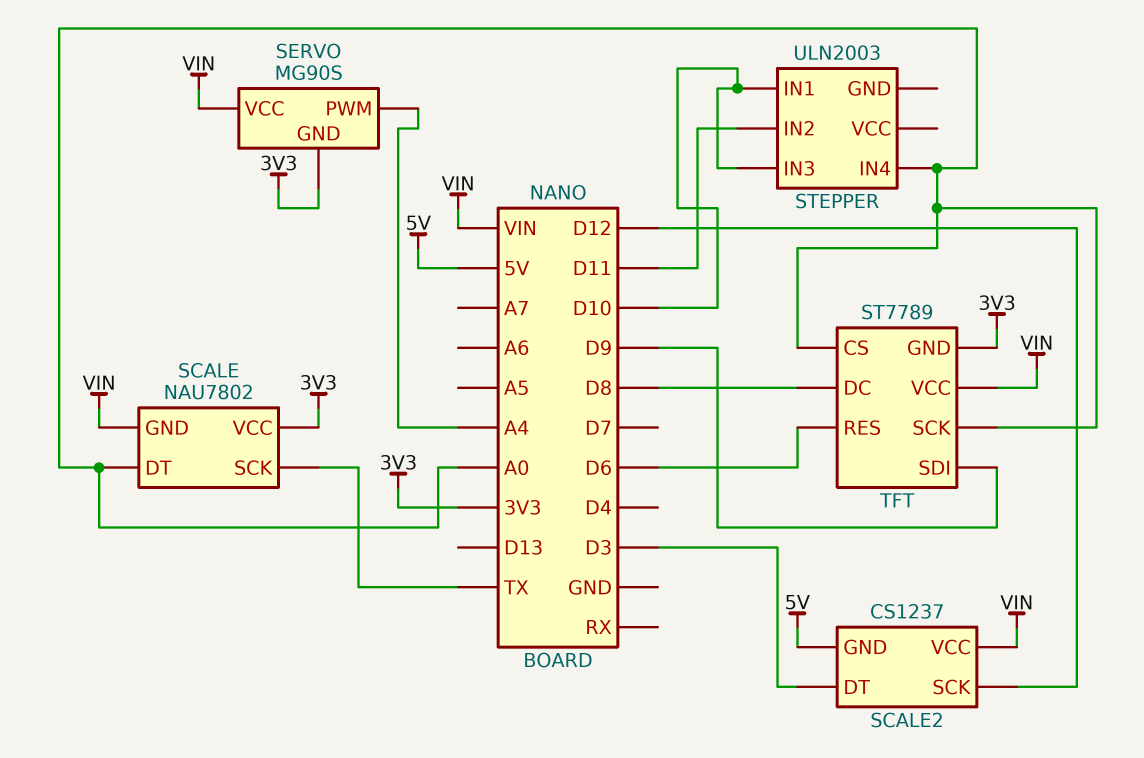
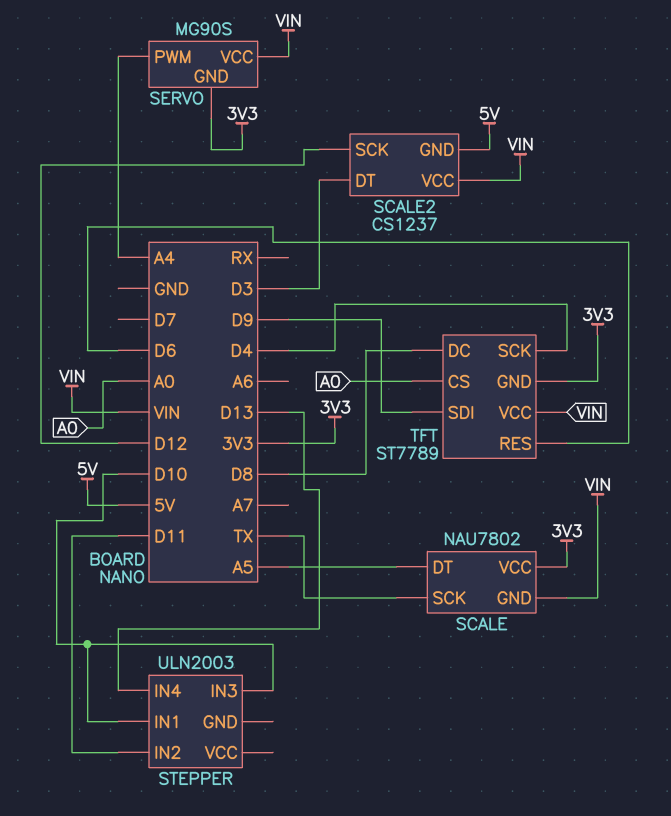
SCALE pin DT: A0 -> A5
STEPPER pin IN4: A0 -> D13
TFT pin SCK: A0 -> D4

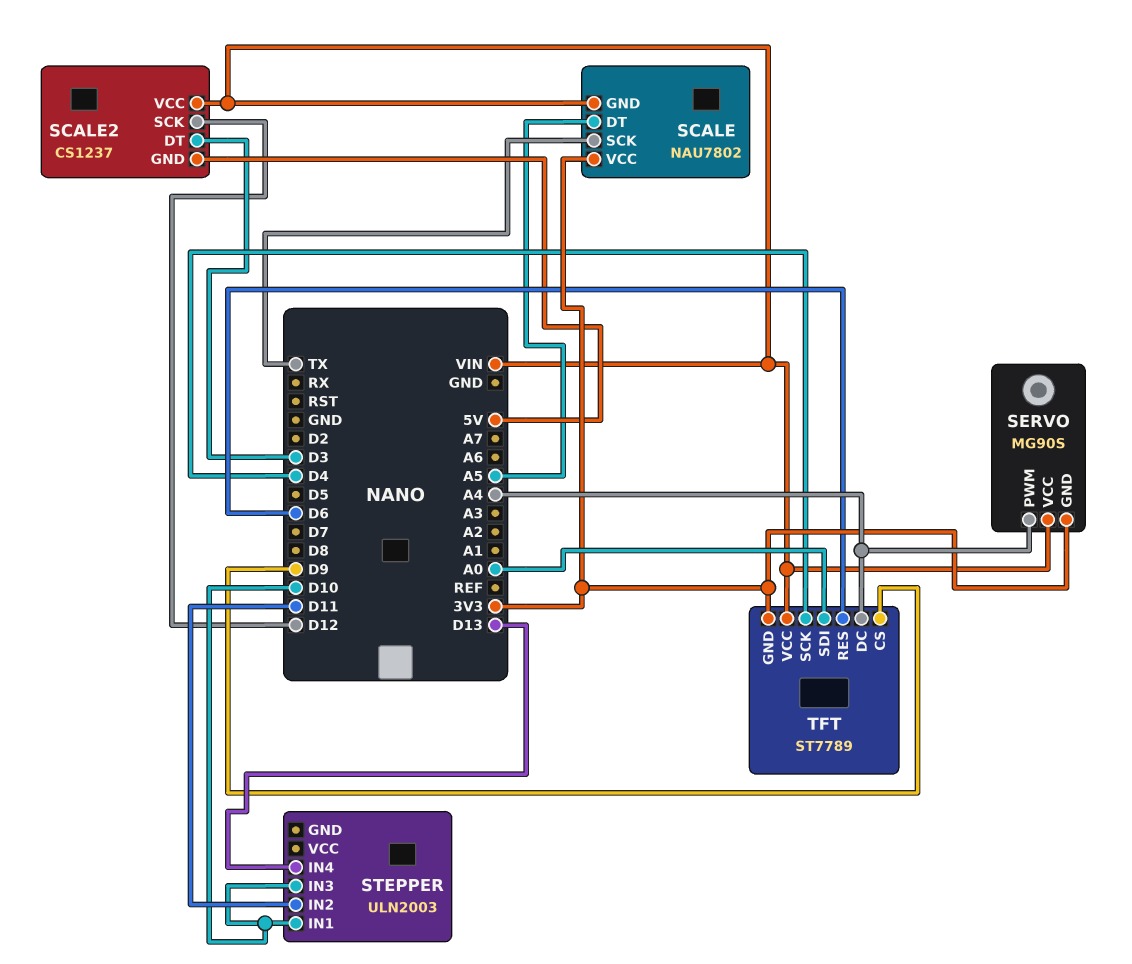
TFT pin CS: A0 -> D9
TFT pin DC: D8 -> A4
TFT pin SDI: D9 -> A0

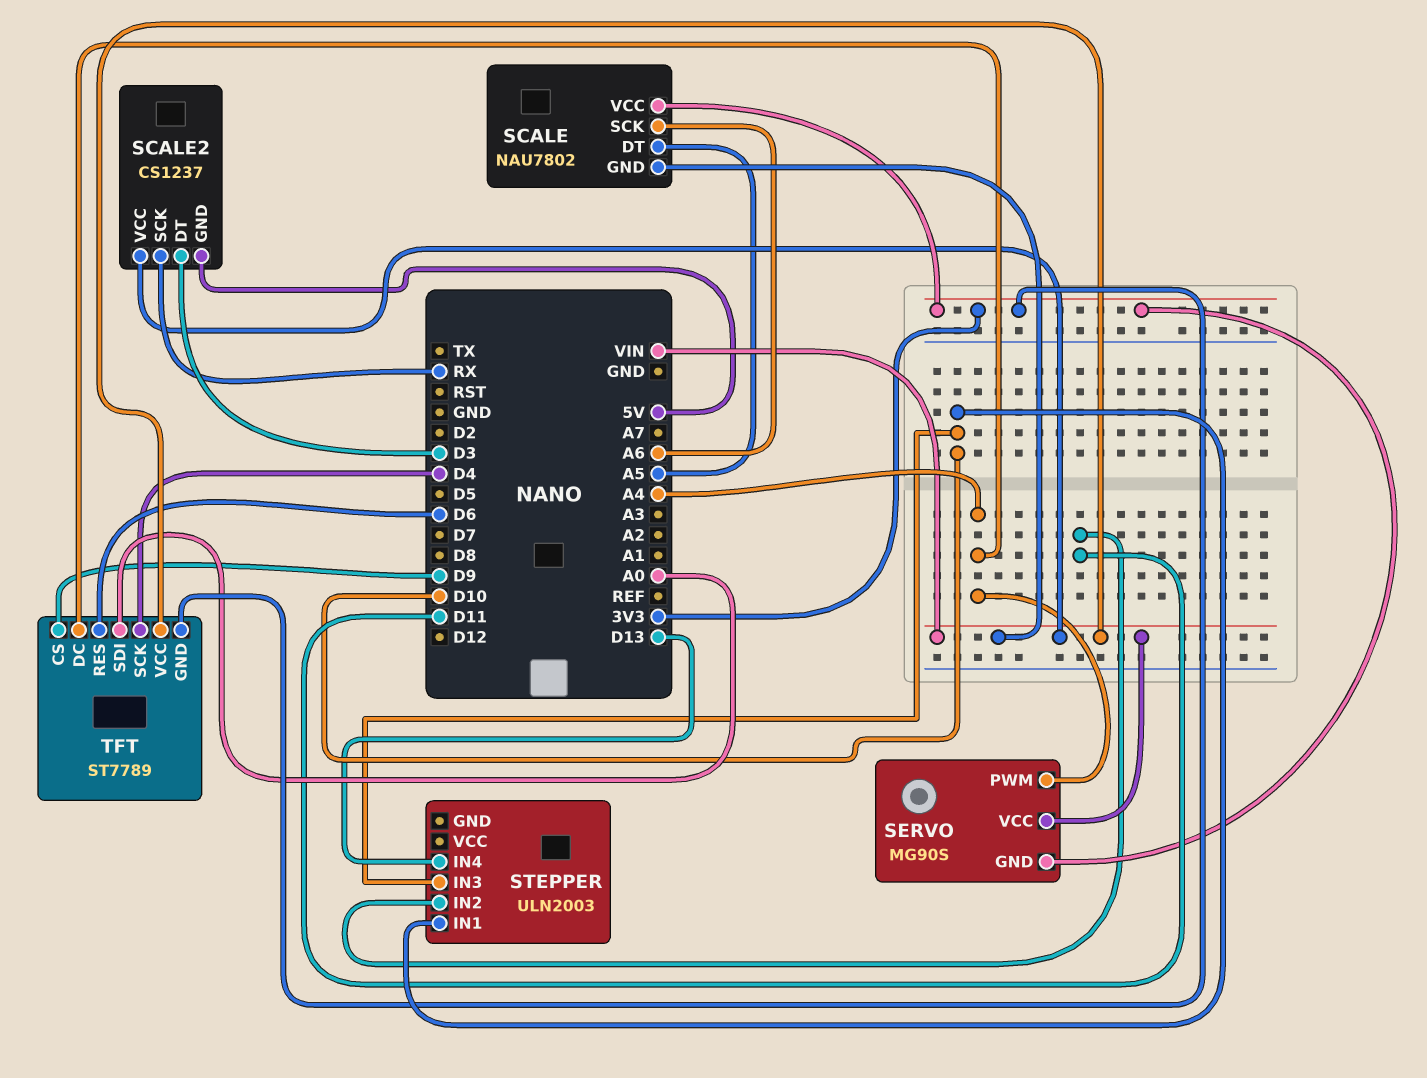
SCALE pin SCK: TX -> A6
SCALE2 pin SCK: D12 -> RX

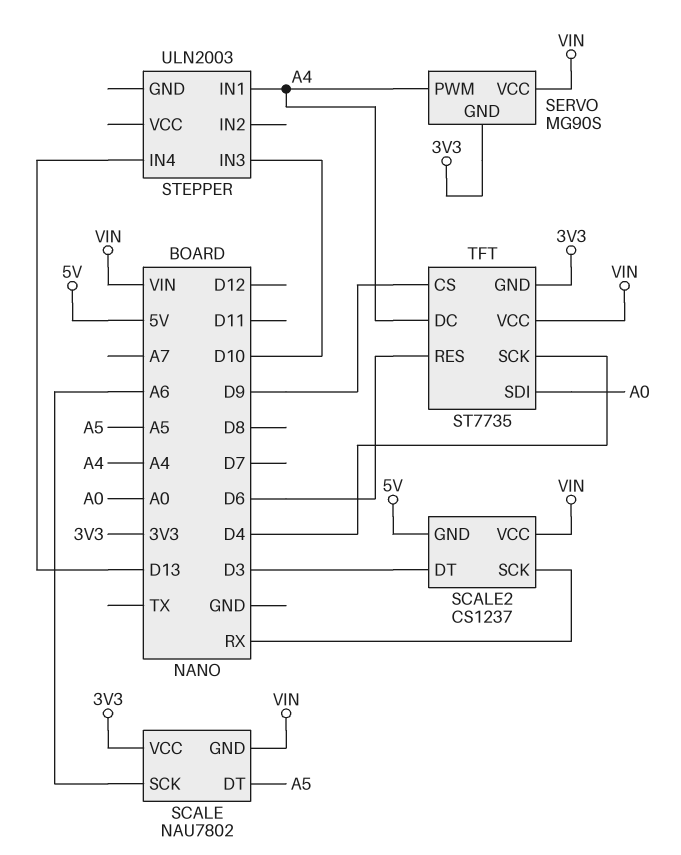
STEPPER pin IN1: D10 -> A4
STEPPER pin IN2: D11 -> none
TFT: ST7789 -> ST7735

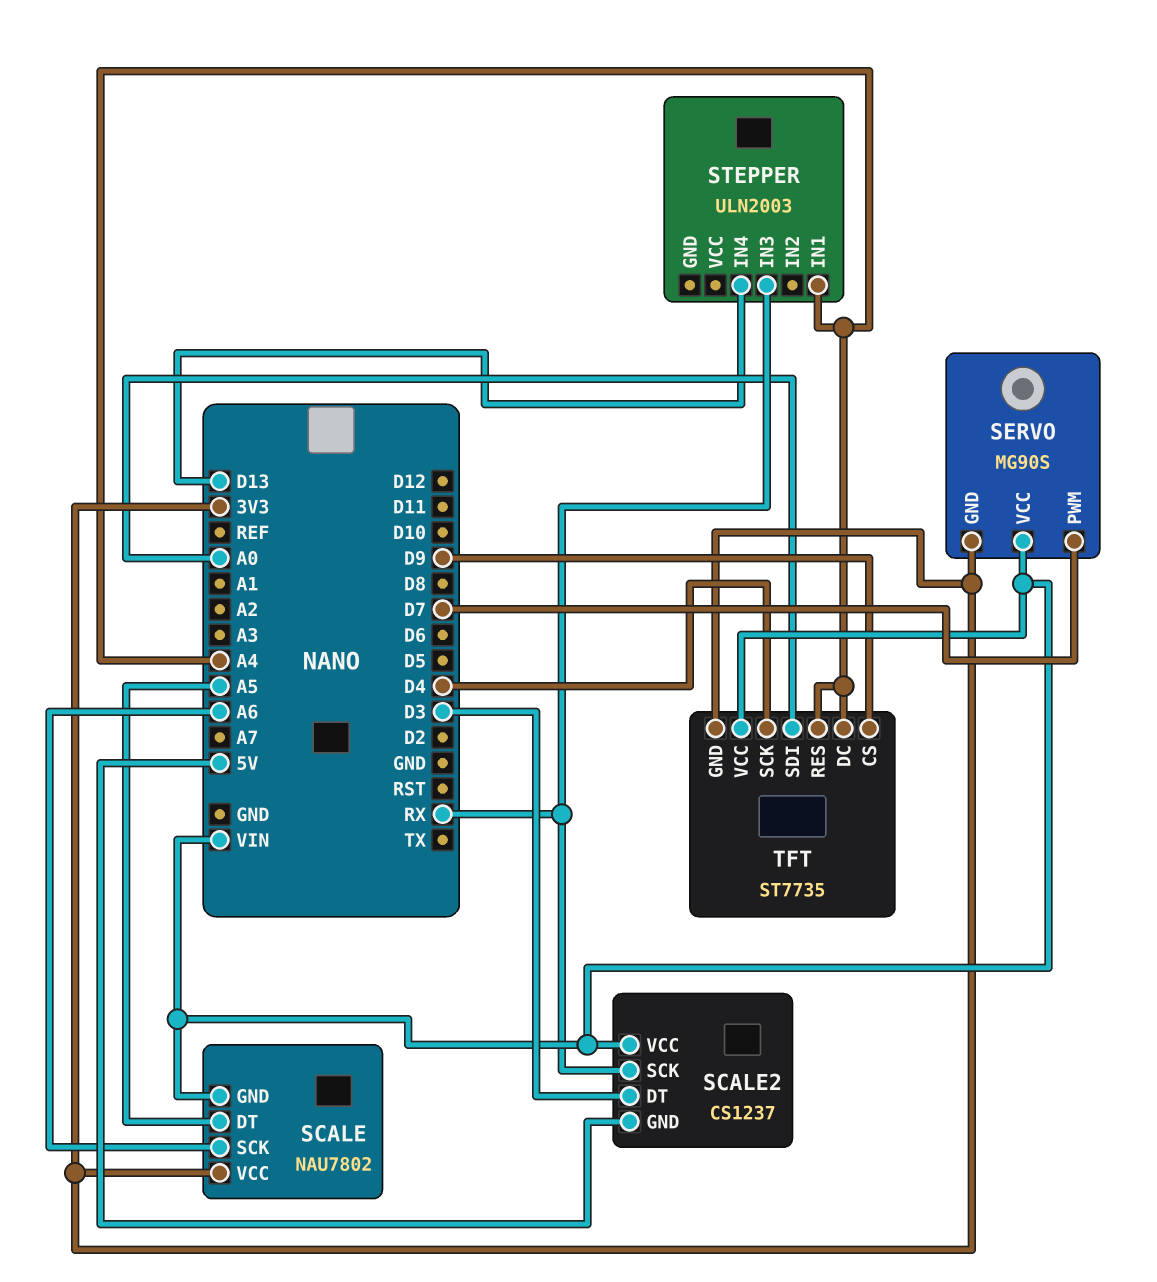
SERVO pin PWM: A4 -> D7
STEPPER pin IN3: D10 -> RX
TFT pin RES: D6 -> A4

